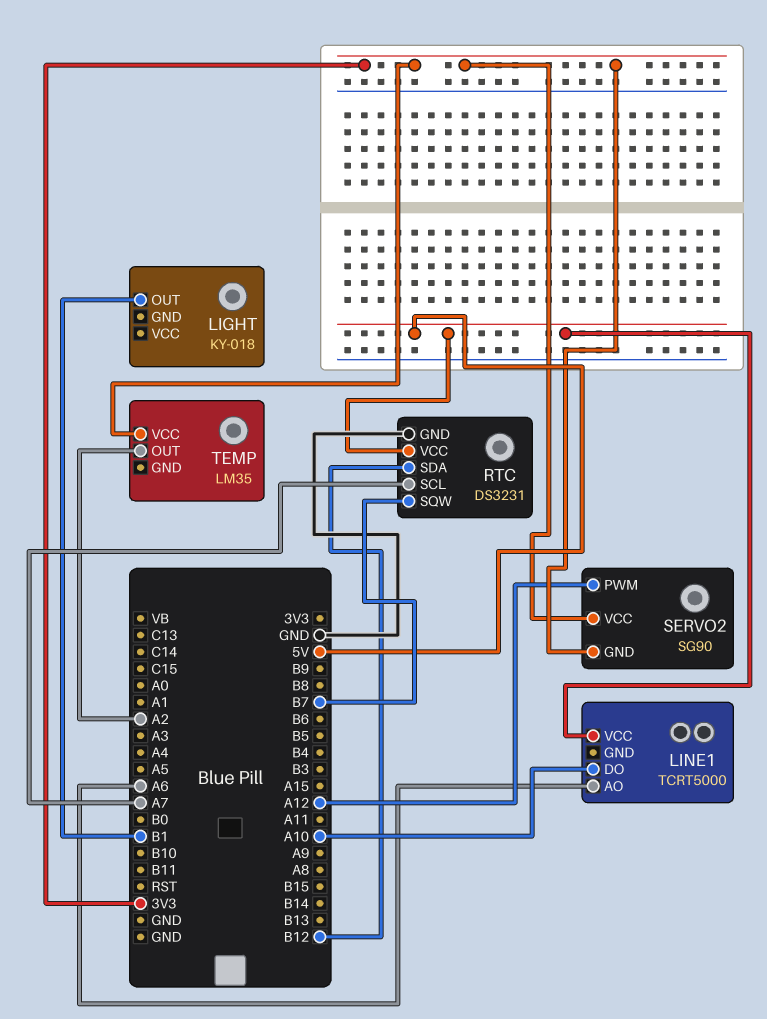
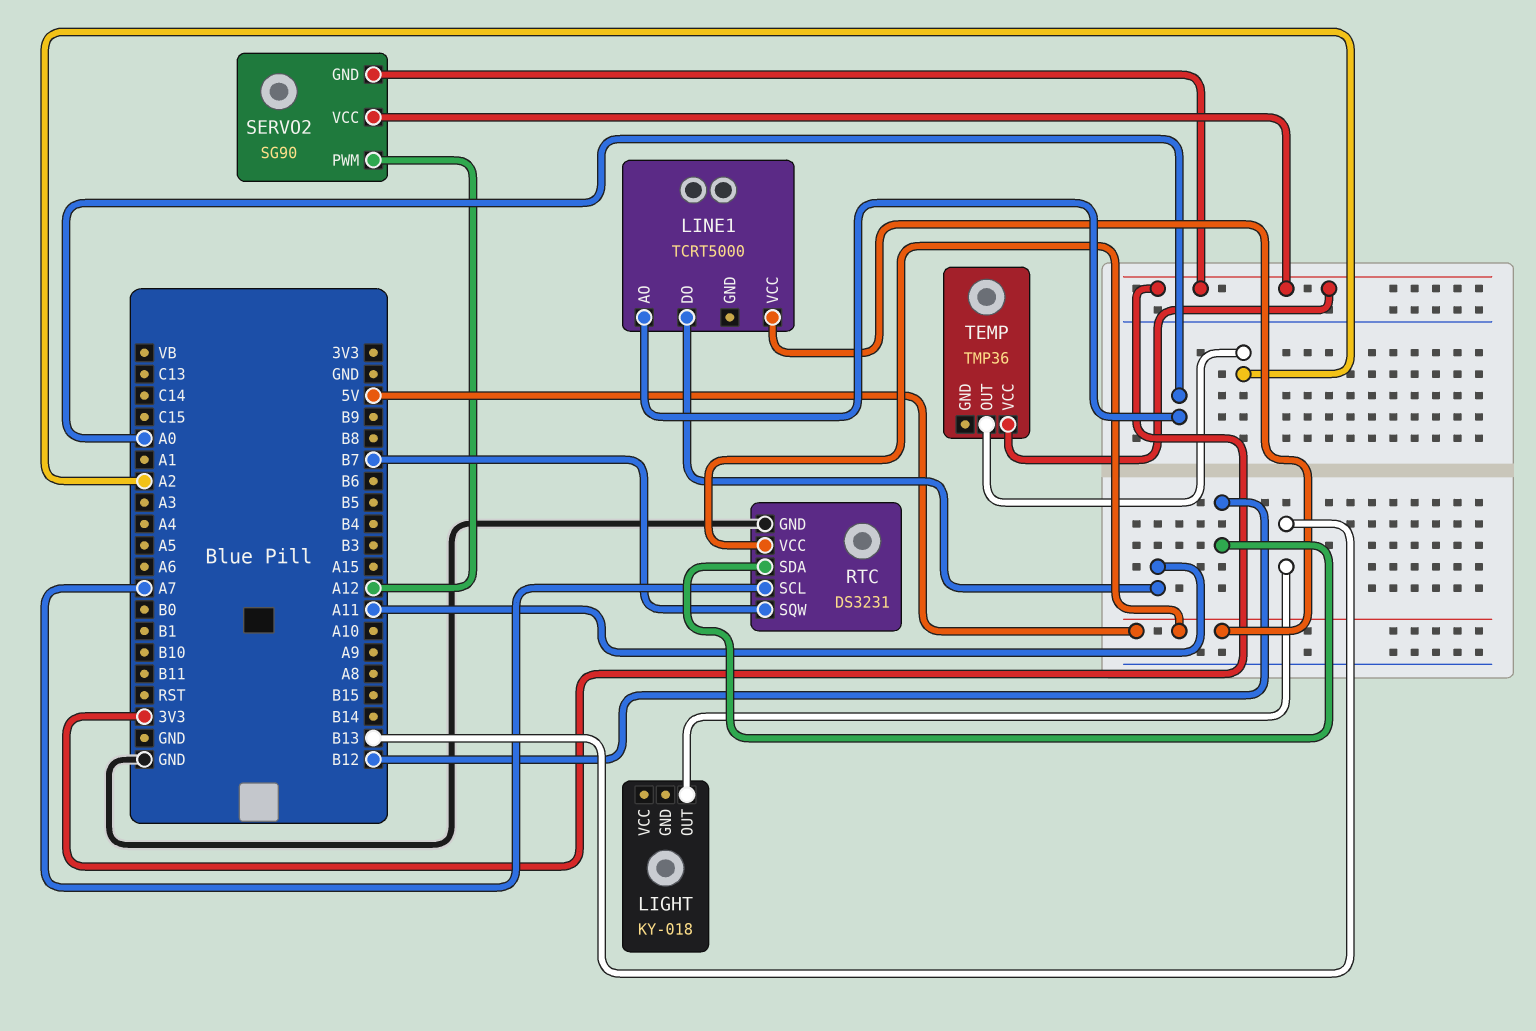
LIGHT pin OUT: B1 -> B13
LINE1 pin AO: A6 -> A0
LINE1 pin DO: A10 -> A11
TEMP: LM35 -> TMP36

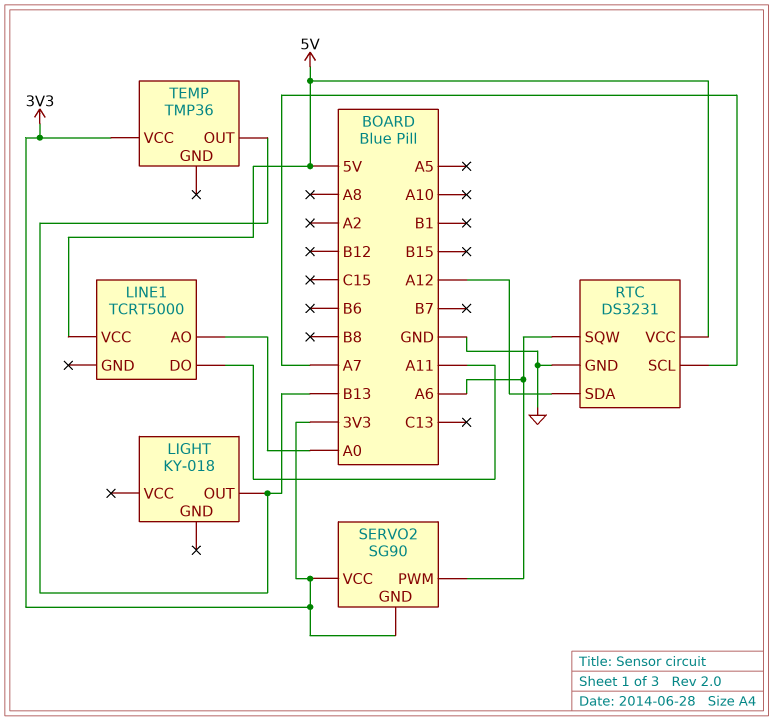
RTC pin SDA: B12 -> A12
RTC pin SQW: B7 -> A6
SERVO2 pin PWM: A12 -> A6
TEMP pin OUT: A2 -> B13

